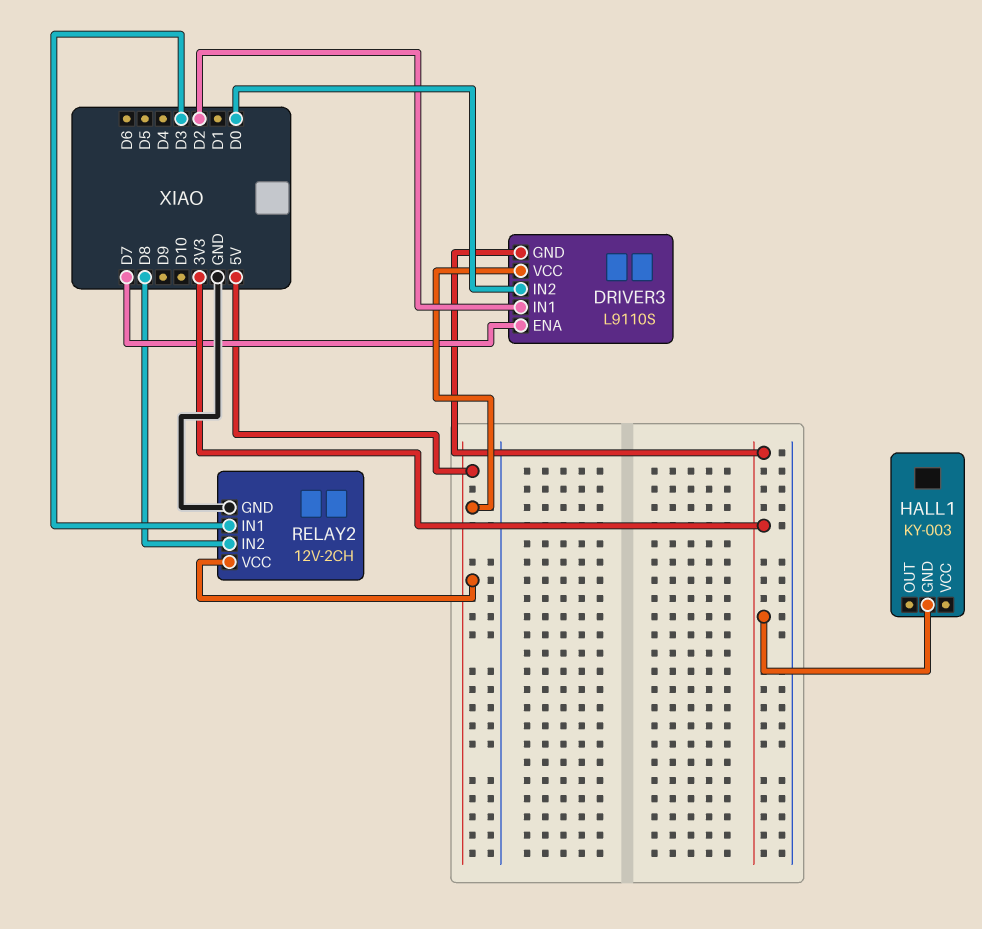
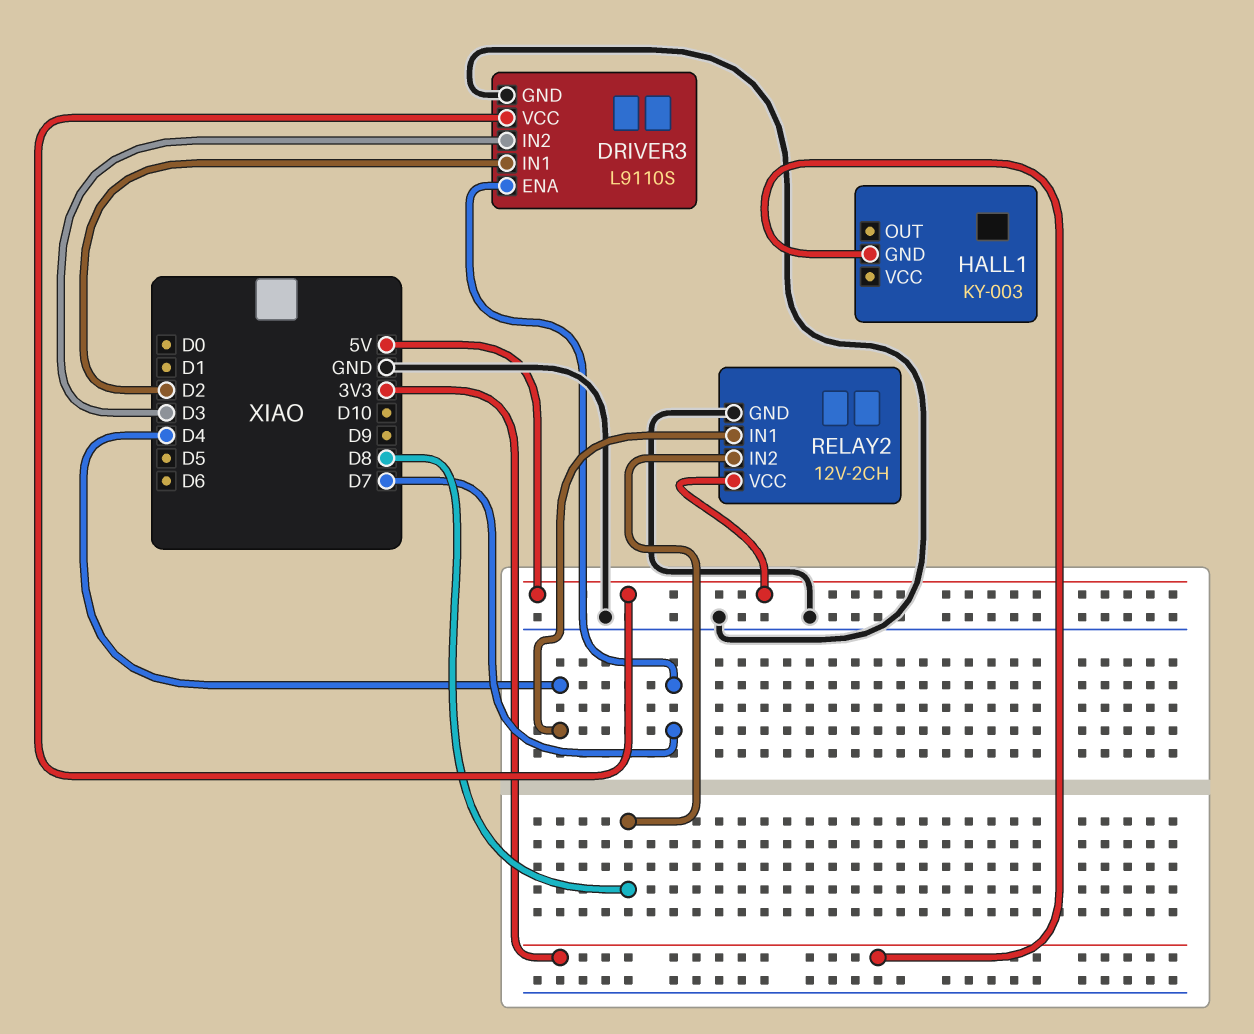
DRIVER3 pin GND: 3V3 -> GND
DRIVER3 pin IN2: D0 -> D3
RELAY2 pin IN1: D3 -> D4

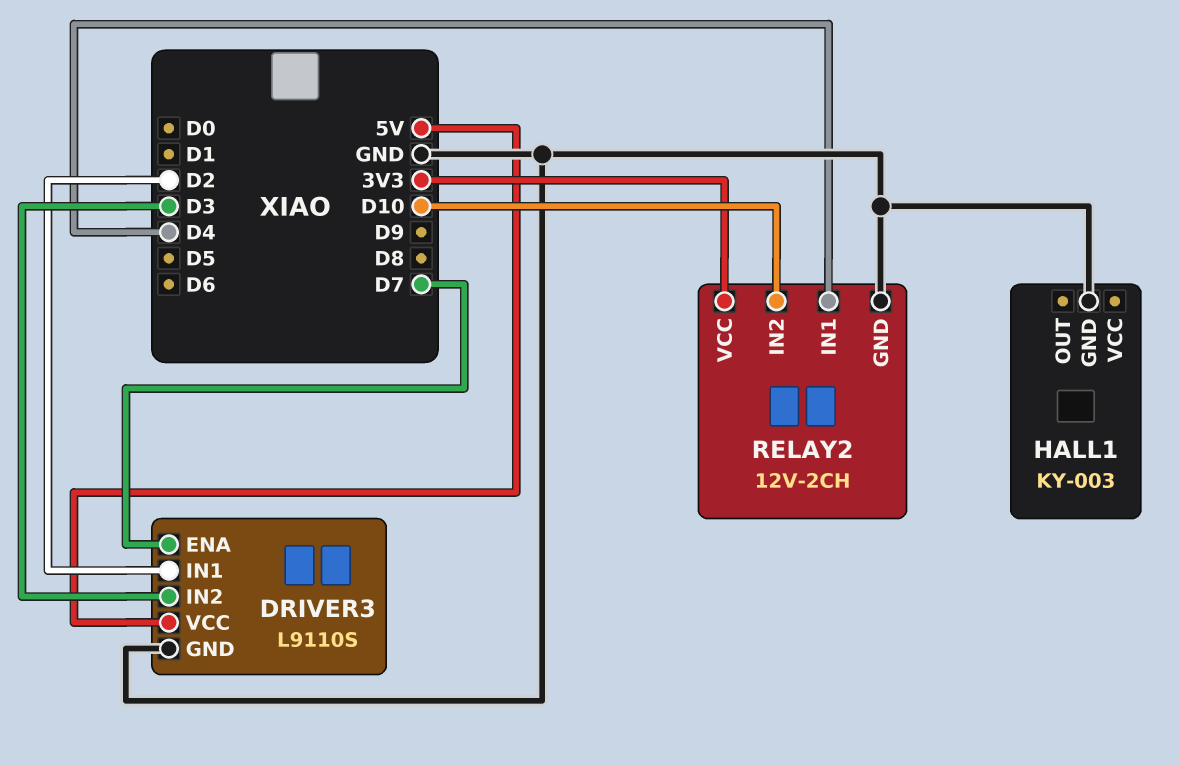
HALL1 pin GND: 3V3 -> GND
RELAY2 pin IN2: D8 -> D10
RELAY2 pin VCC: 5V -> 3V3

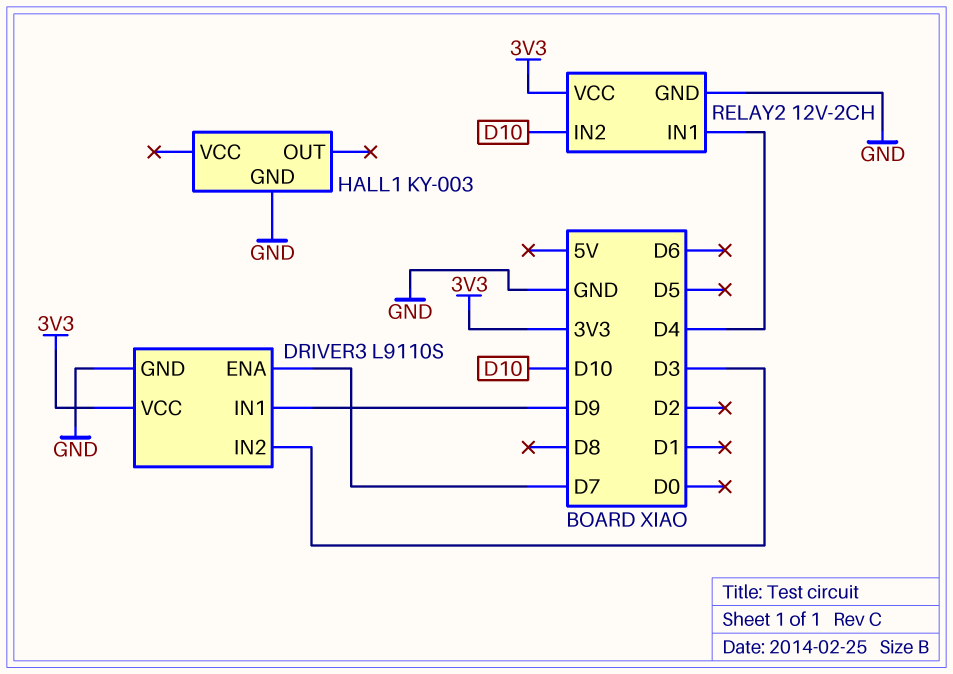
DRIVER3 pin IN1: D2 -> D9
DRIVER3 pin VCC: 5V -> 3V3

